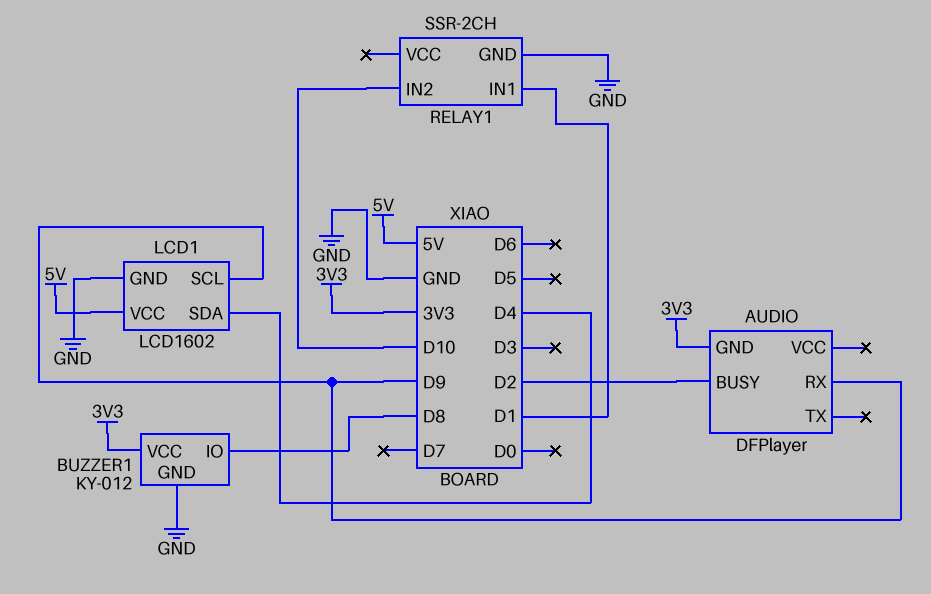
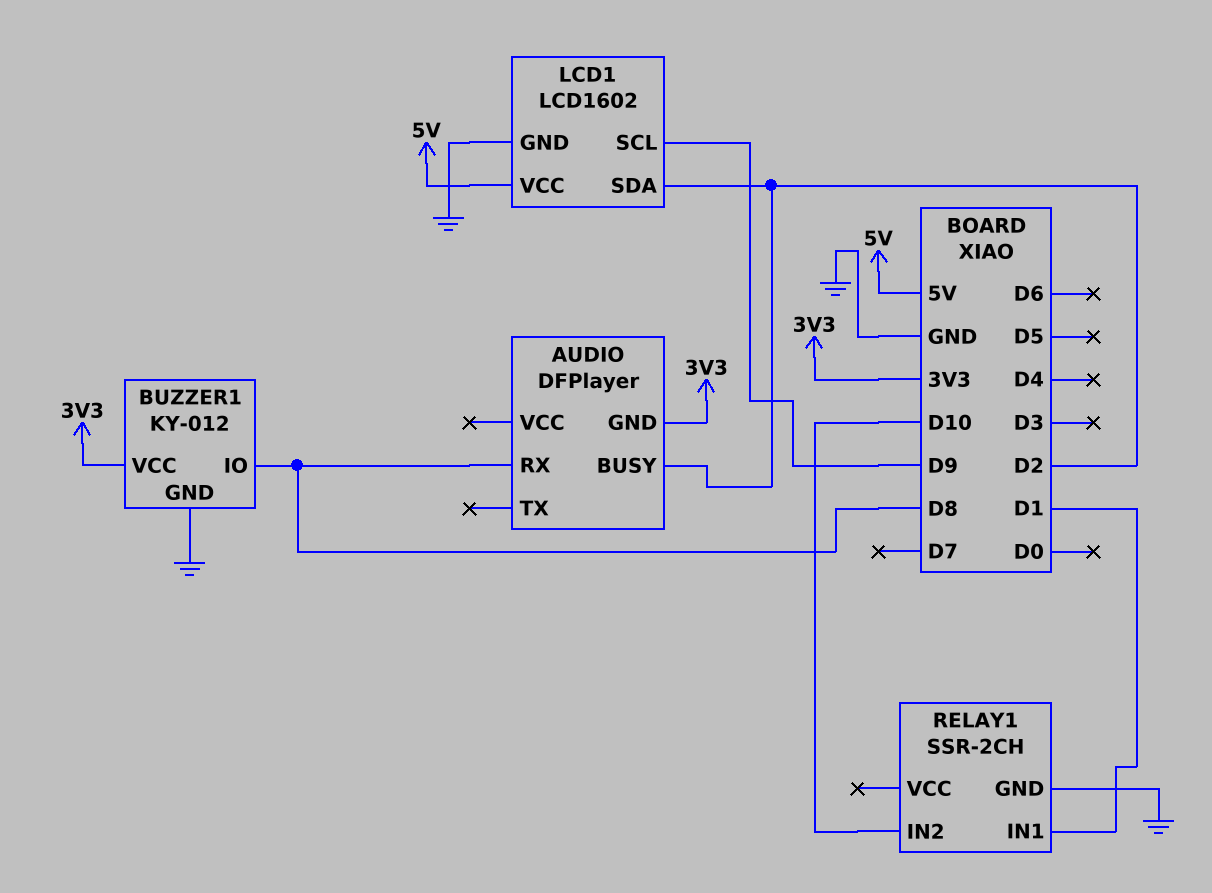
AUDIO pin RX: D9 -> D8
LCD1 pin SDA: D4 -> D2

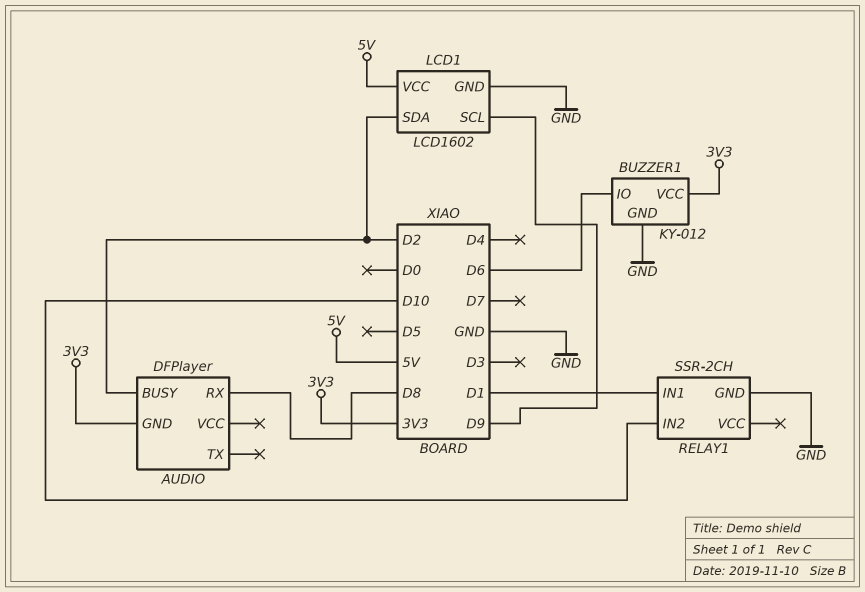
BUZZER1 pin IO: D8 -> D6

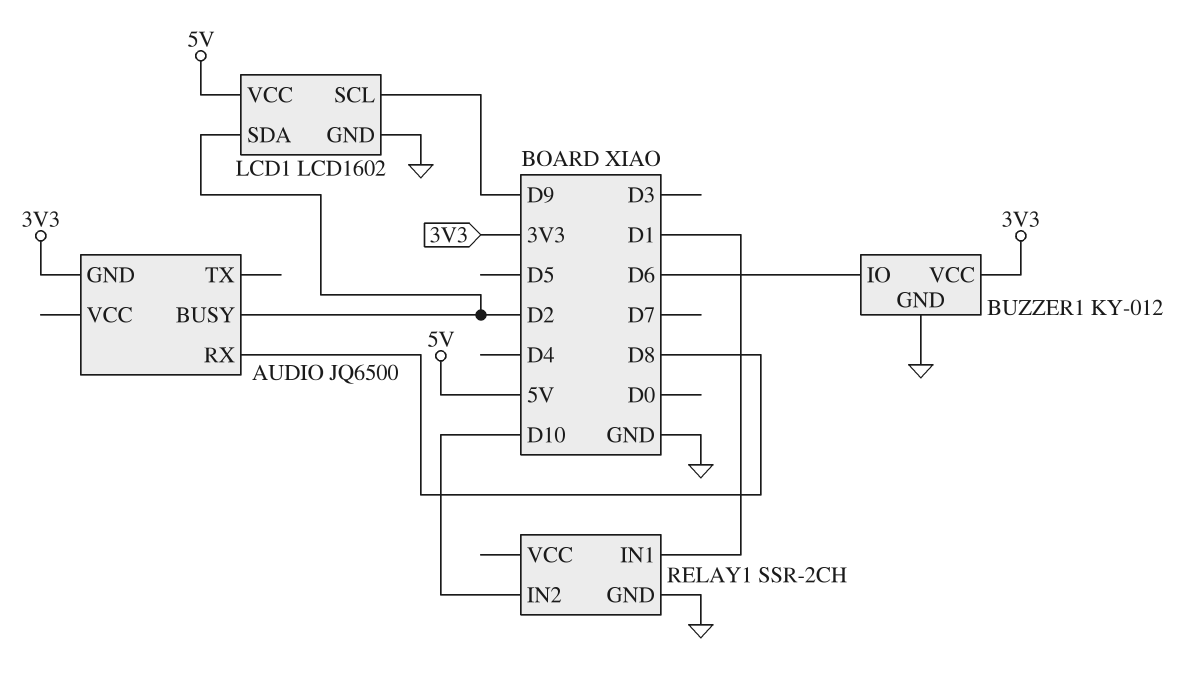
AUDIO: DFPlayer -> JQ6500

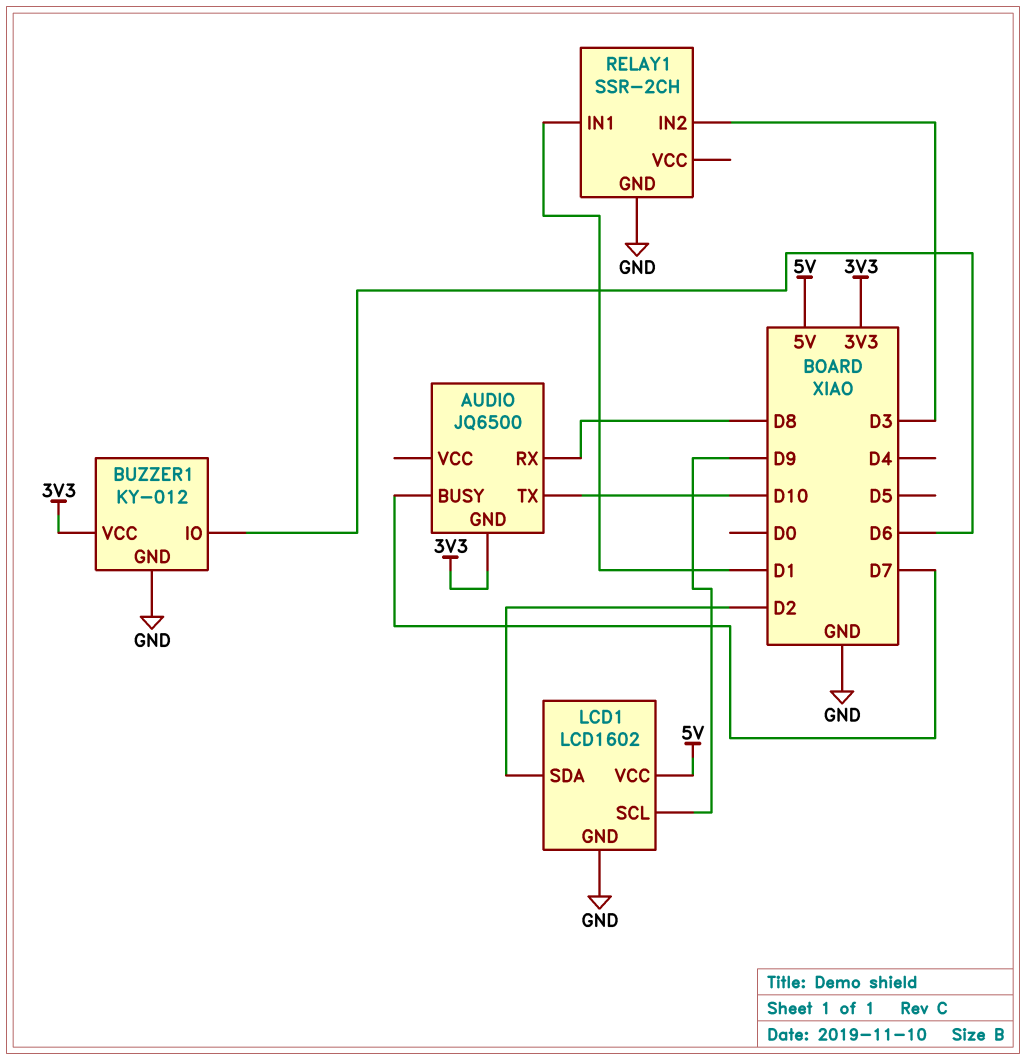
AUDIO pin BUSY: D2 -> D7
AUDIO pin TX: none -> D10
RELAY1 pin IN2: D10 -> D3

